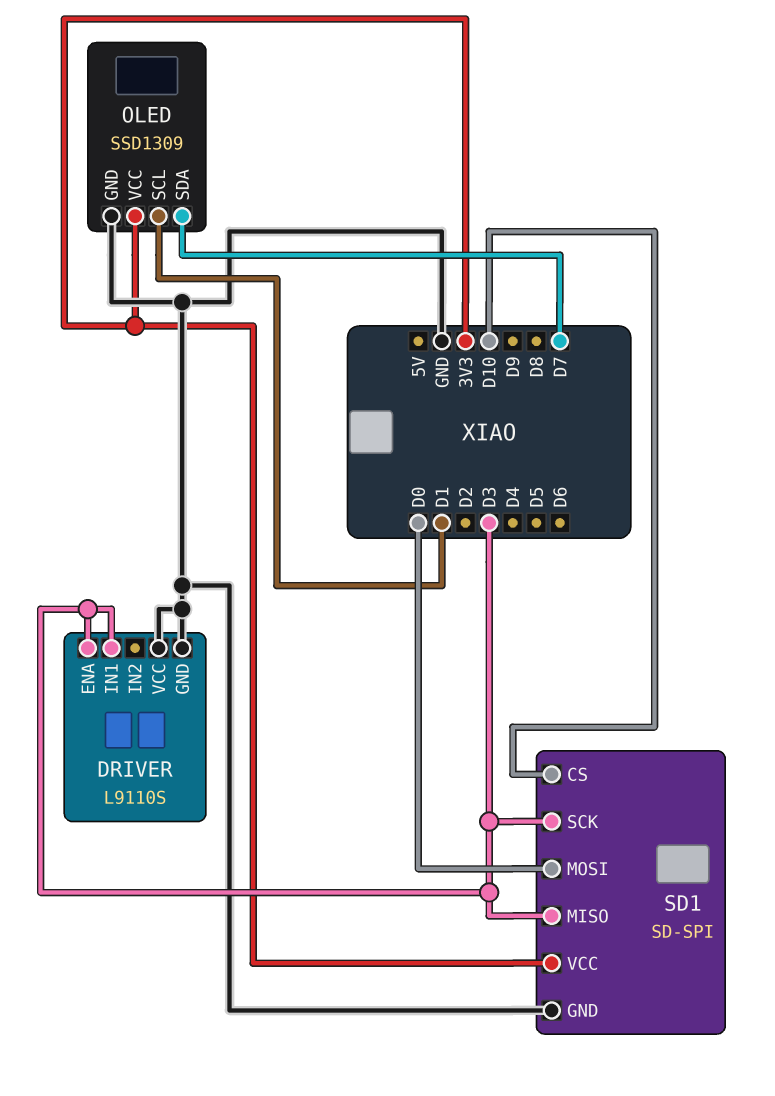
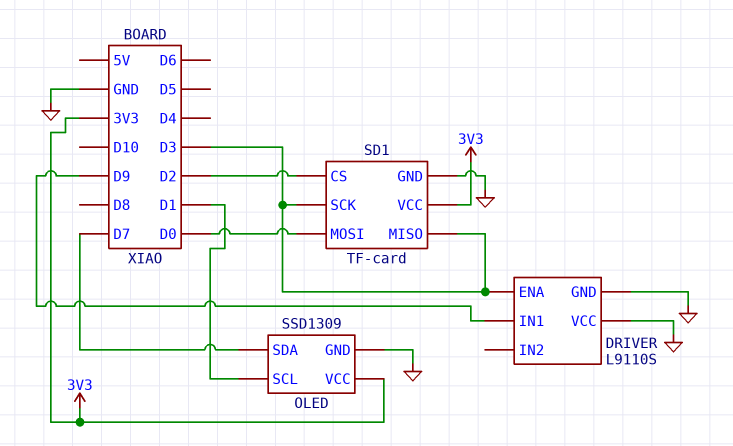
DRIVER pin IN1: D3 -> D9
SD1: SD-SPI -> TF-card
SD1 pin CS: D10 -> D2

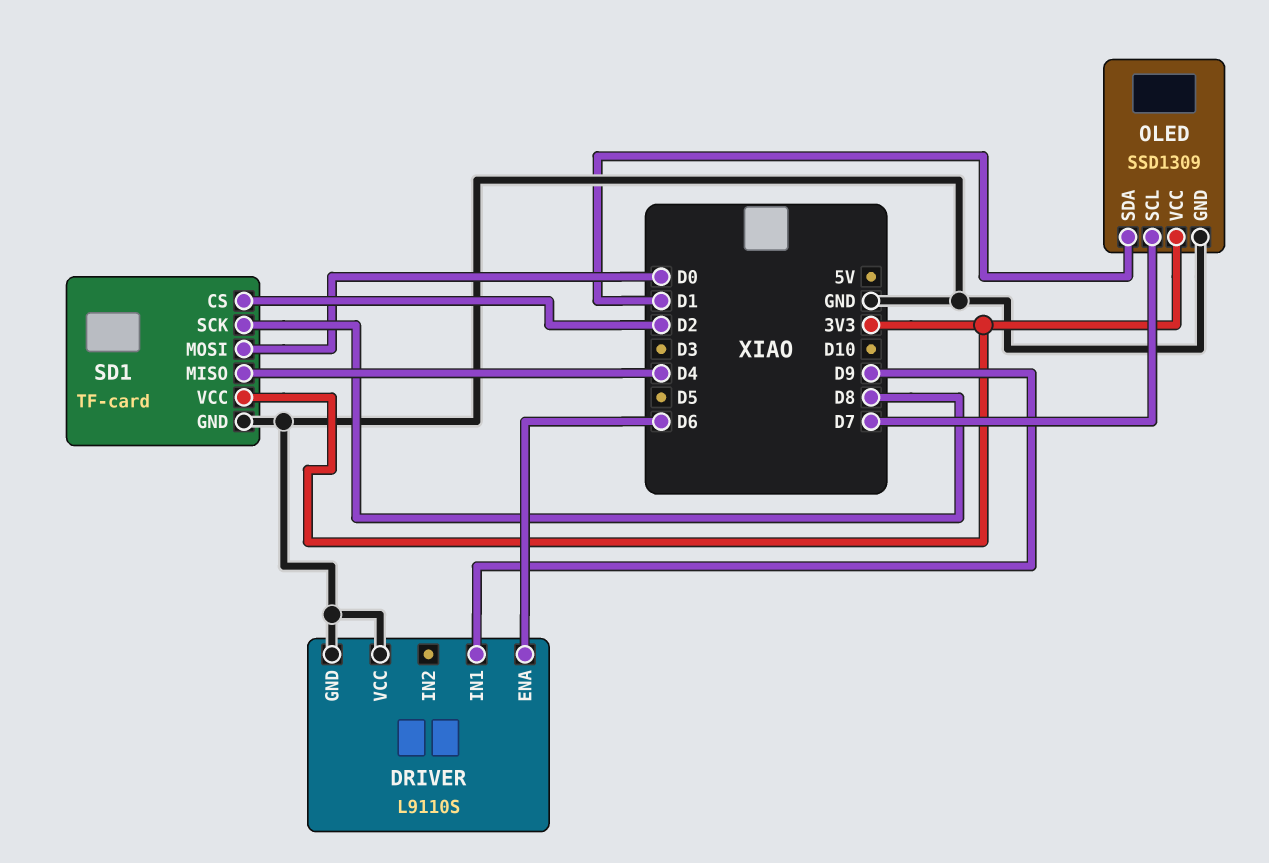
DRIVER pin ENA: D3 -> D6
OLED pin SCL: D1 -> D7
OLED pin SDA: D7 -> D1
SD1 pin MISO: D3 -> D4
SD1 pin SCK: D3 -> D8

